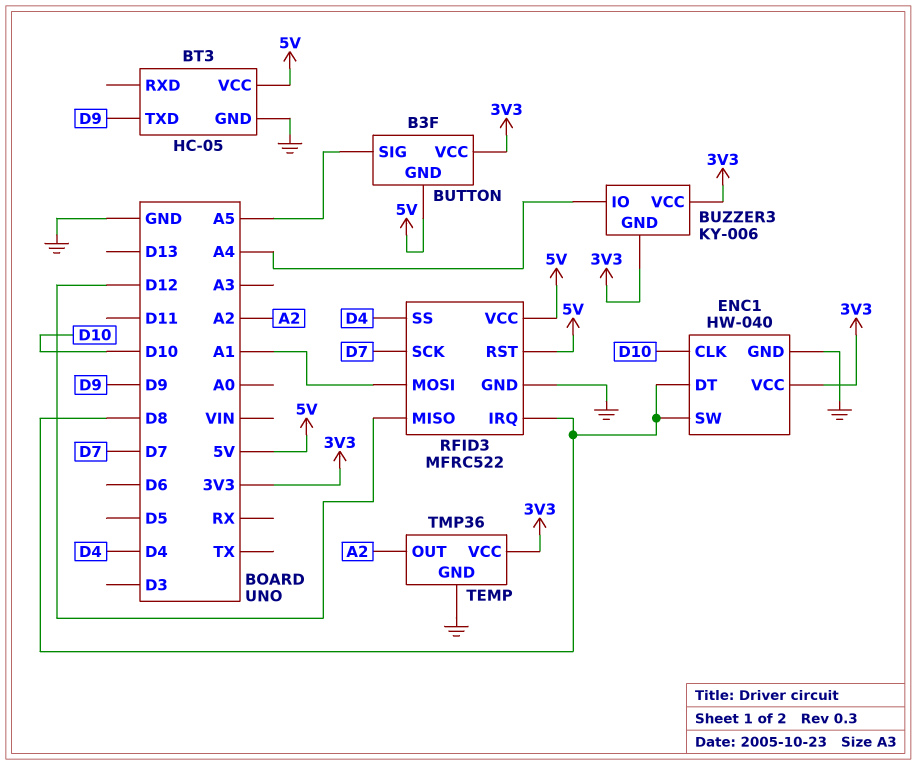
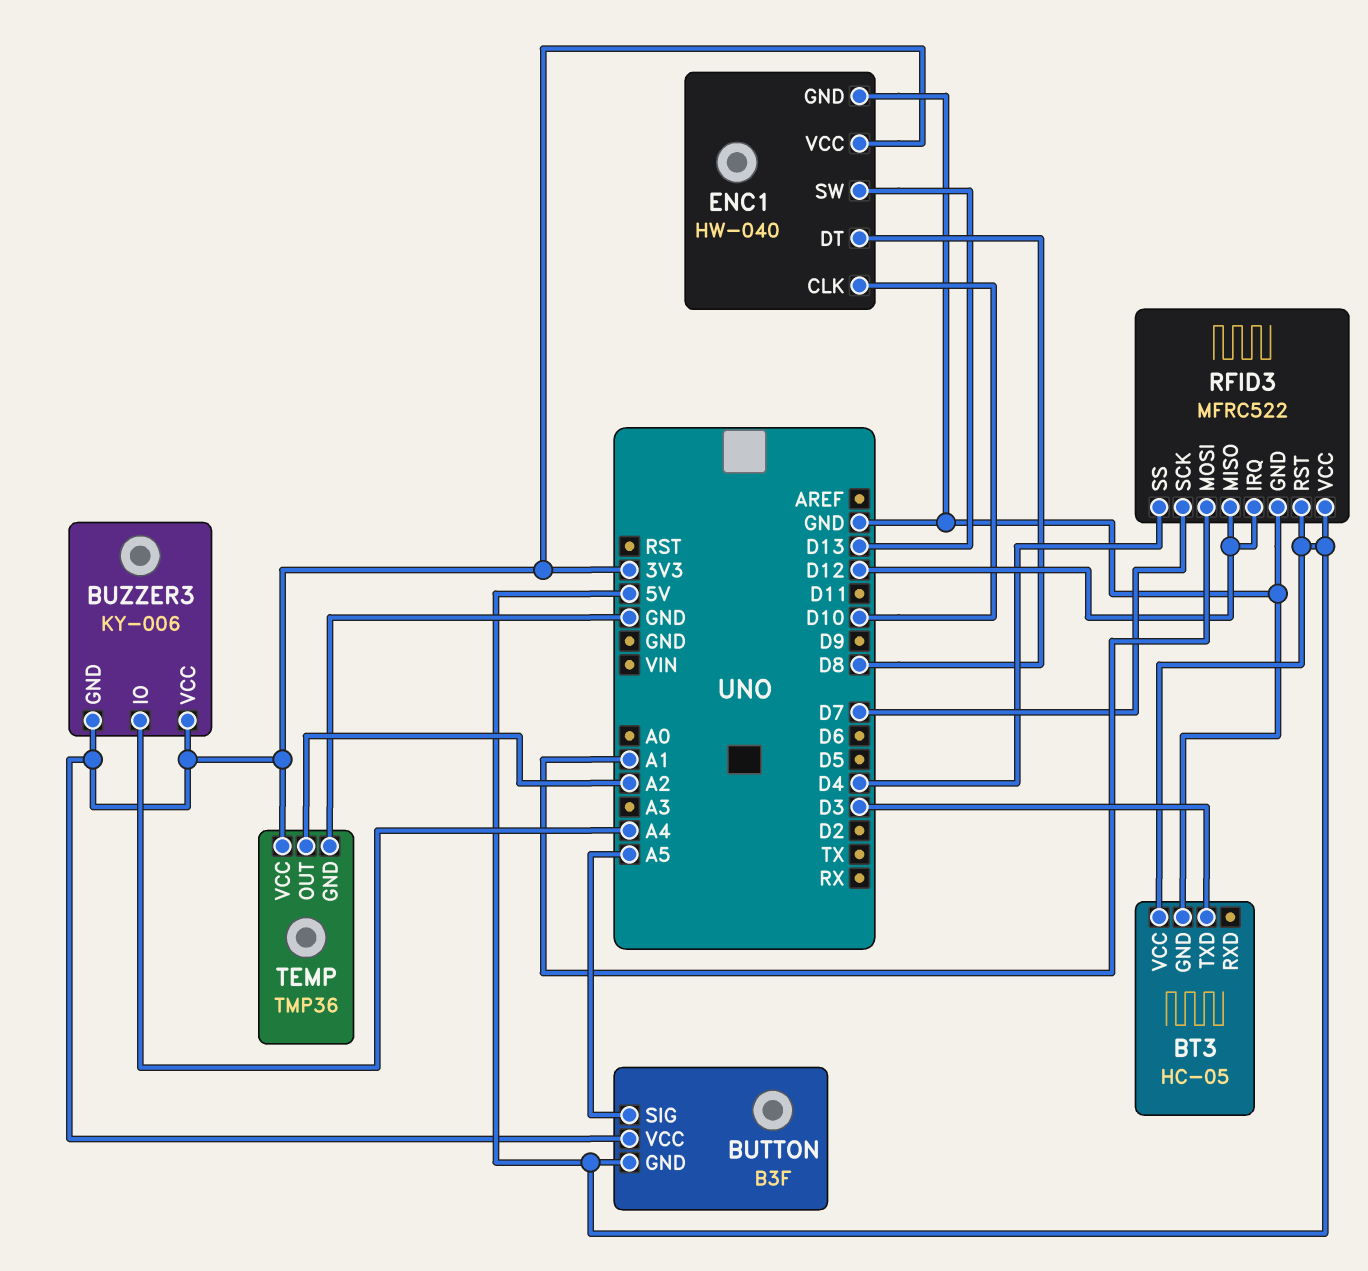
BT3 pin TXD: D9 -> D3
ENC1 pin SW: D8 -> D13
RFID3 pin IRQ: D8 -> D12

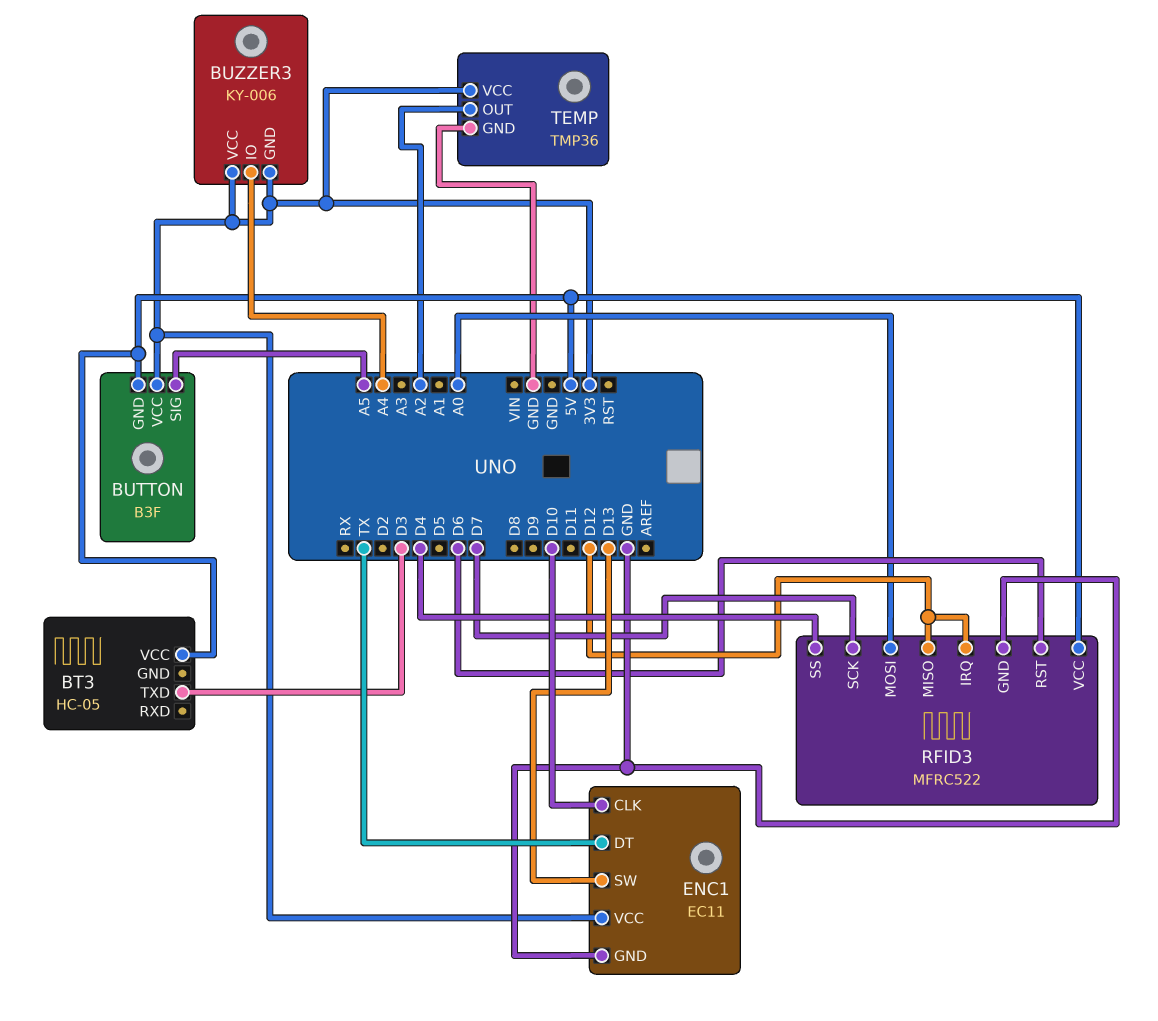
BT3 pin GND: GND -> none
ENC1: HW-040 -> EC11
ENC1 pin DT: D8 -> TX
RFID3 pin MOSI: A1 -> A0
RFID3 pin RST: 5V -> D6

